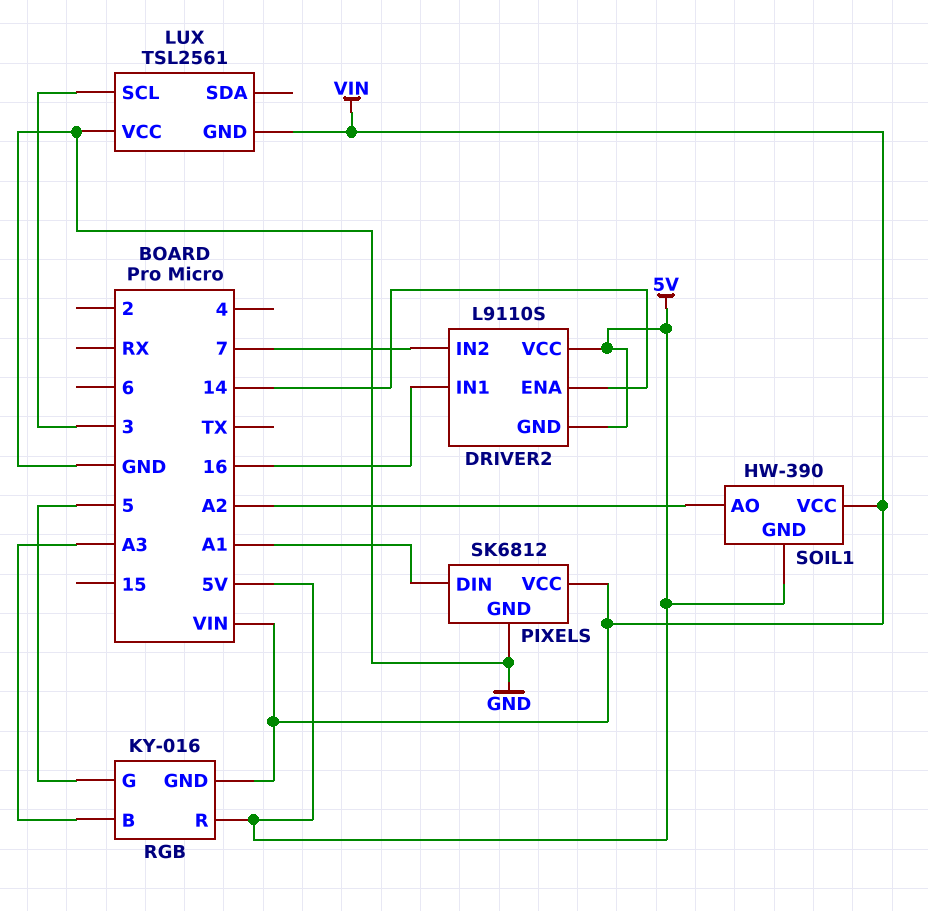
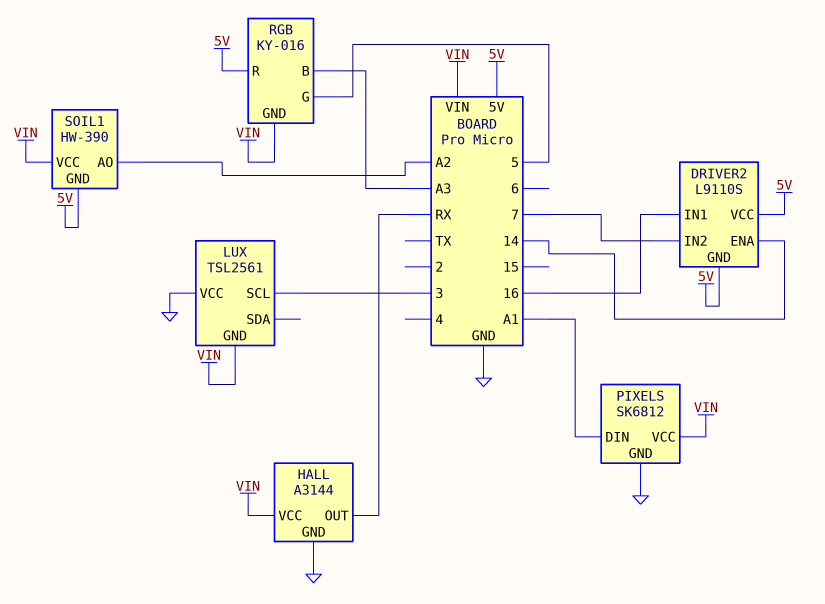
HALL: none -> A3144
HALL pin GND: none -> GND
HALL pin OUT: none -> RX
HALL pin VCC: none -> VIN

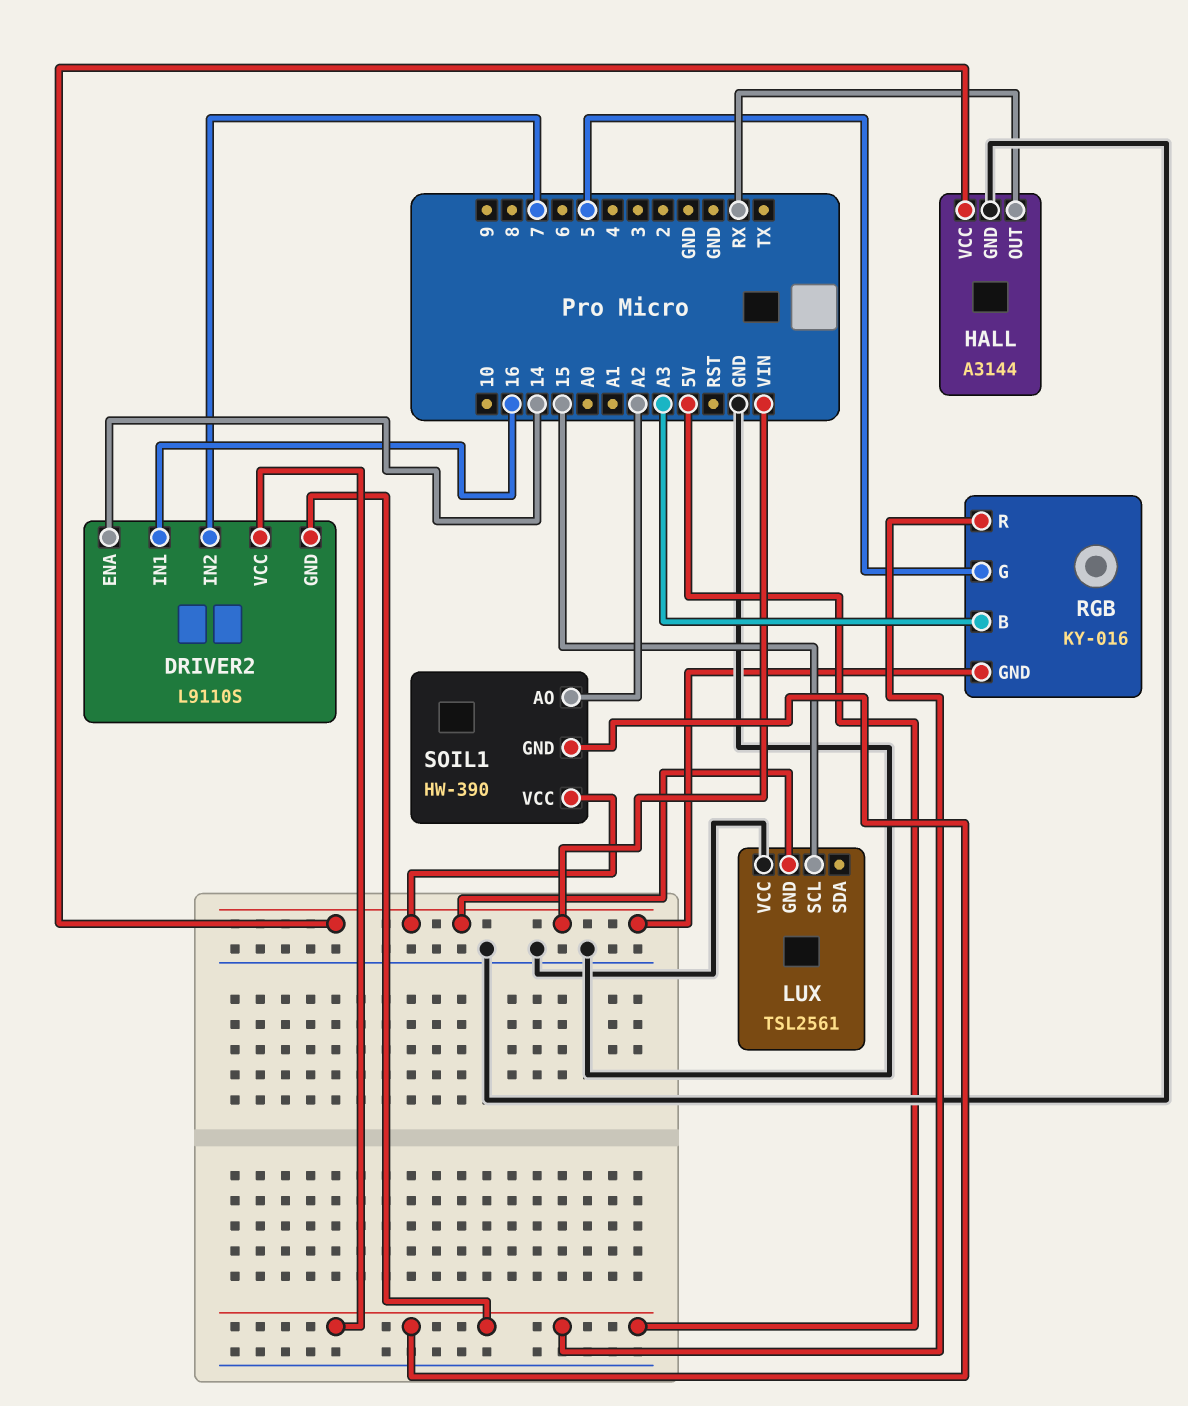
LUX pin SCL: 3 -> 15
PIXELS: SK6812 -> none
PIXELS pin DIN: A1 -> none
PIXELS pin GND: GND -> none
PIXELS pin VCC: VIN -> none

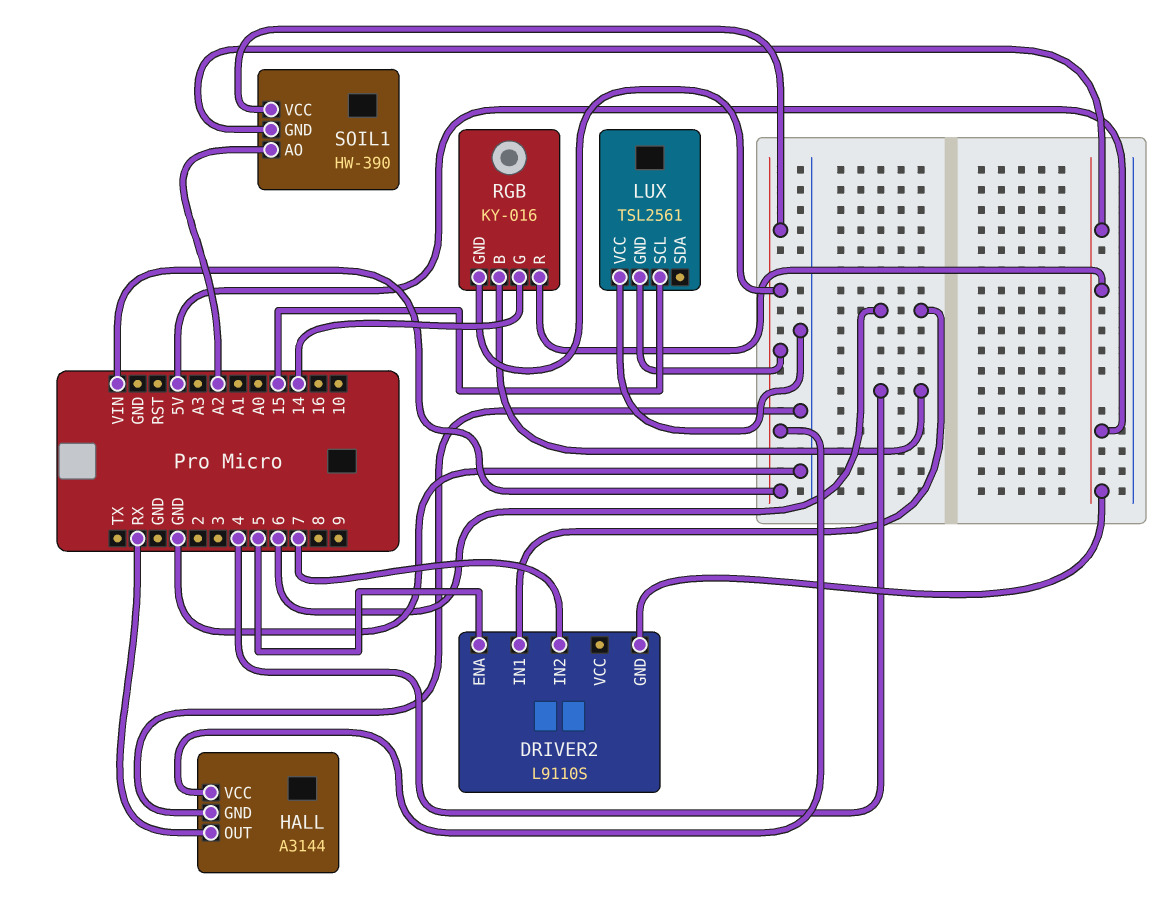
DRIVER2 pin ENA: 14 -> 5
DRIVER2 pin IN1: 16 -> 6
DRIVER2 pin VCC: 5V -> none
RGB pin B: A3 -> 4
RGB pin G: 5 -> 14

